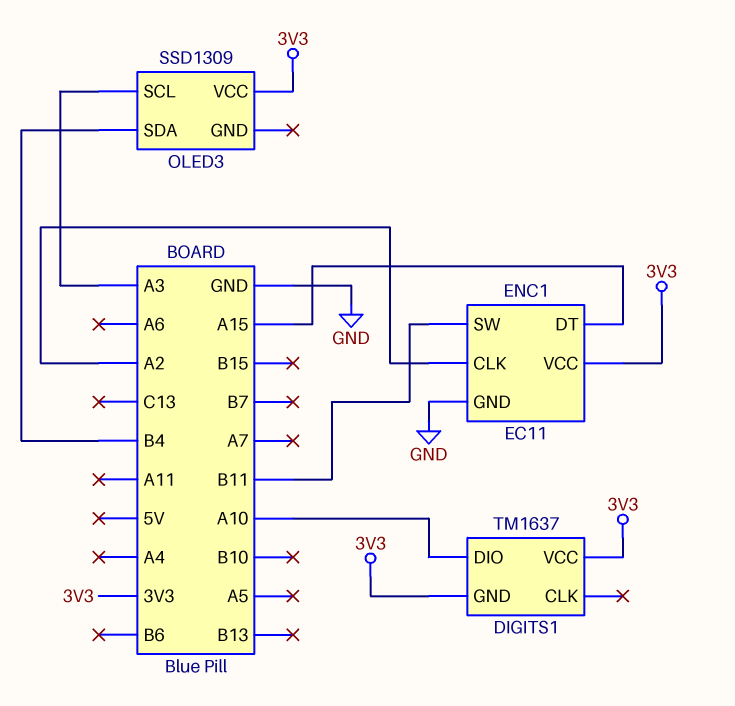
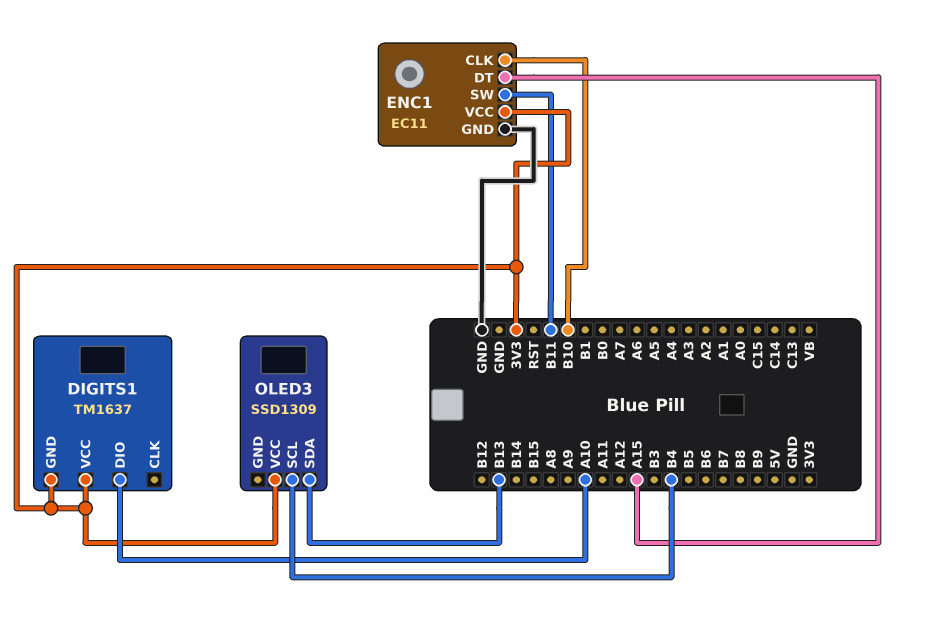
ENC1 pin CLK: A2 -> B10
OLED3 pin SCL: A3 -> B4
OLED3 pin SDA: B4 -> B13

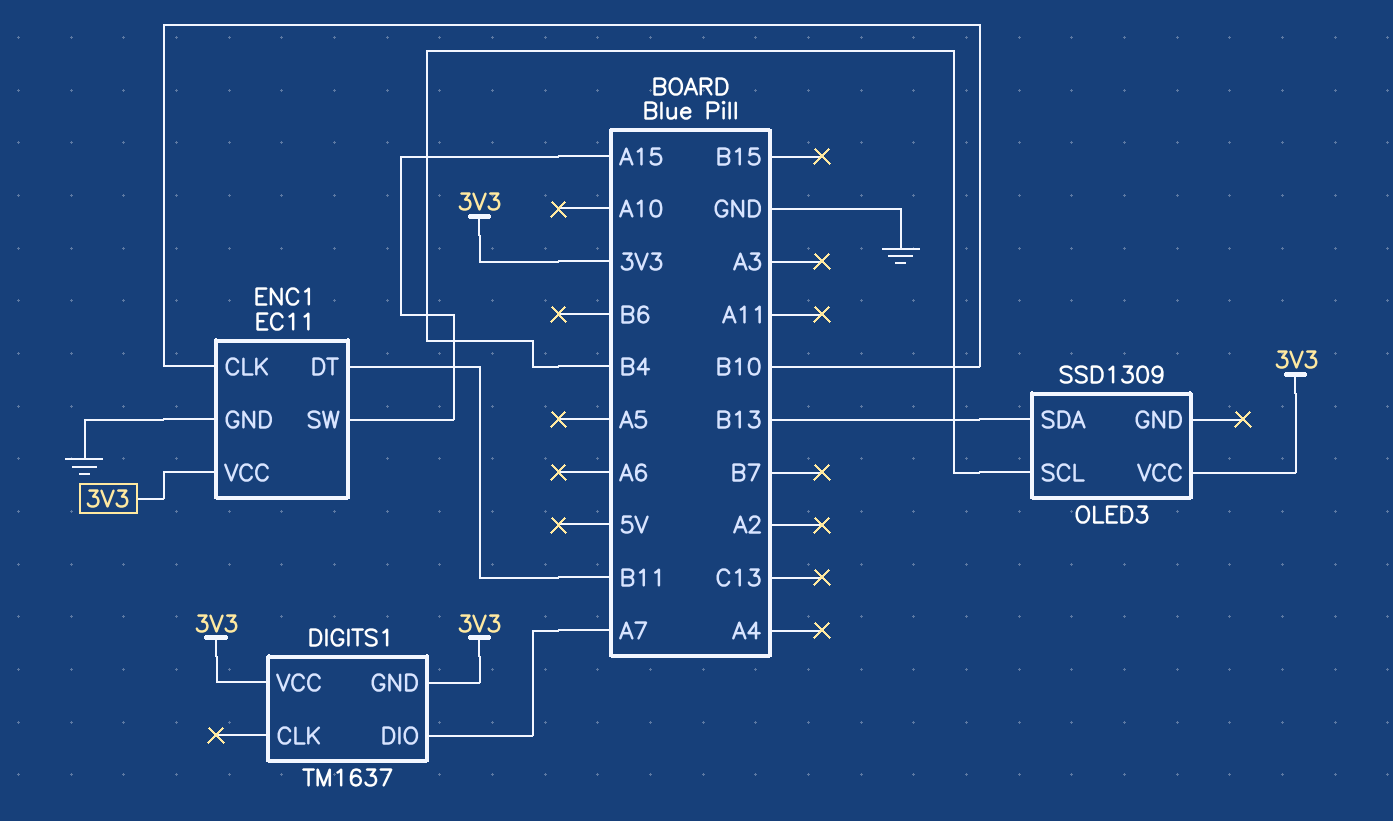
DIGITS1 pin DIO: A10 -> A7
ENC1 pin DT: A15 -> B11
ENC1 pin SW: B11 -> A15

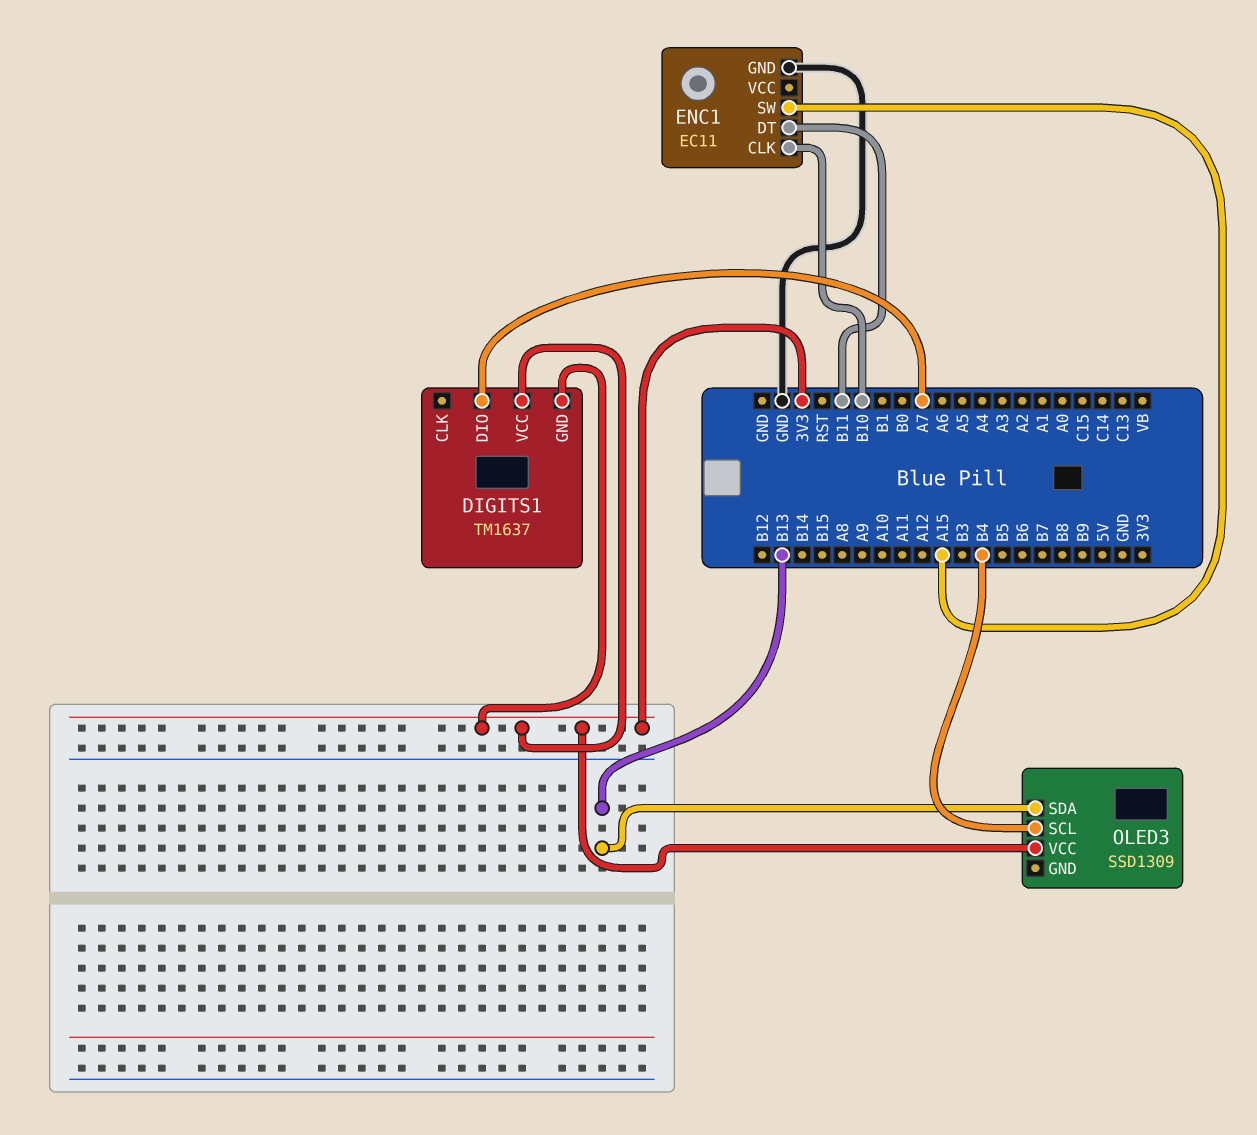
ENC1 pin VCC: 3V3 -> none

